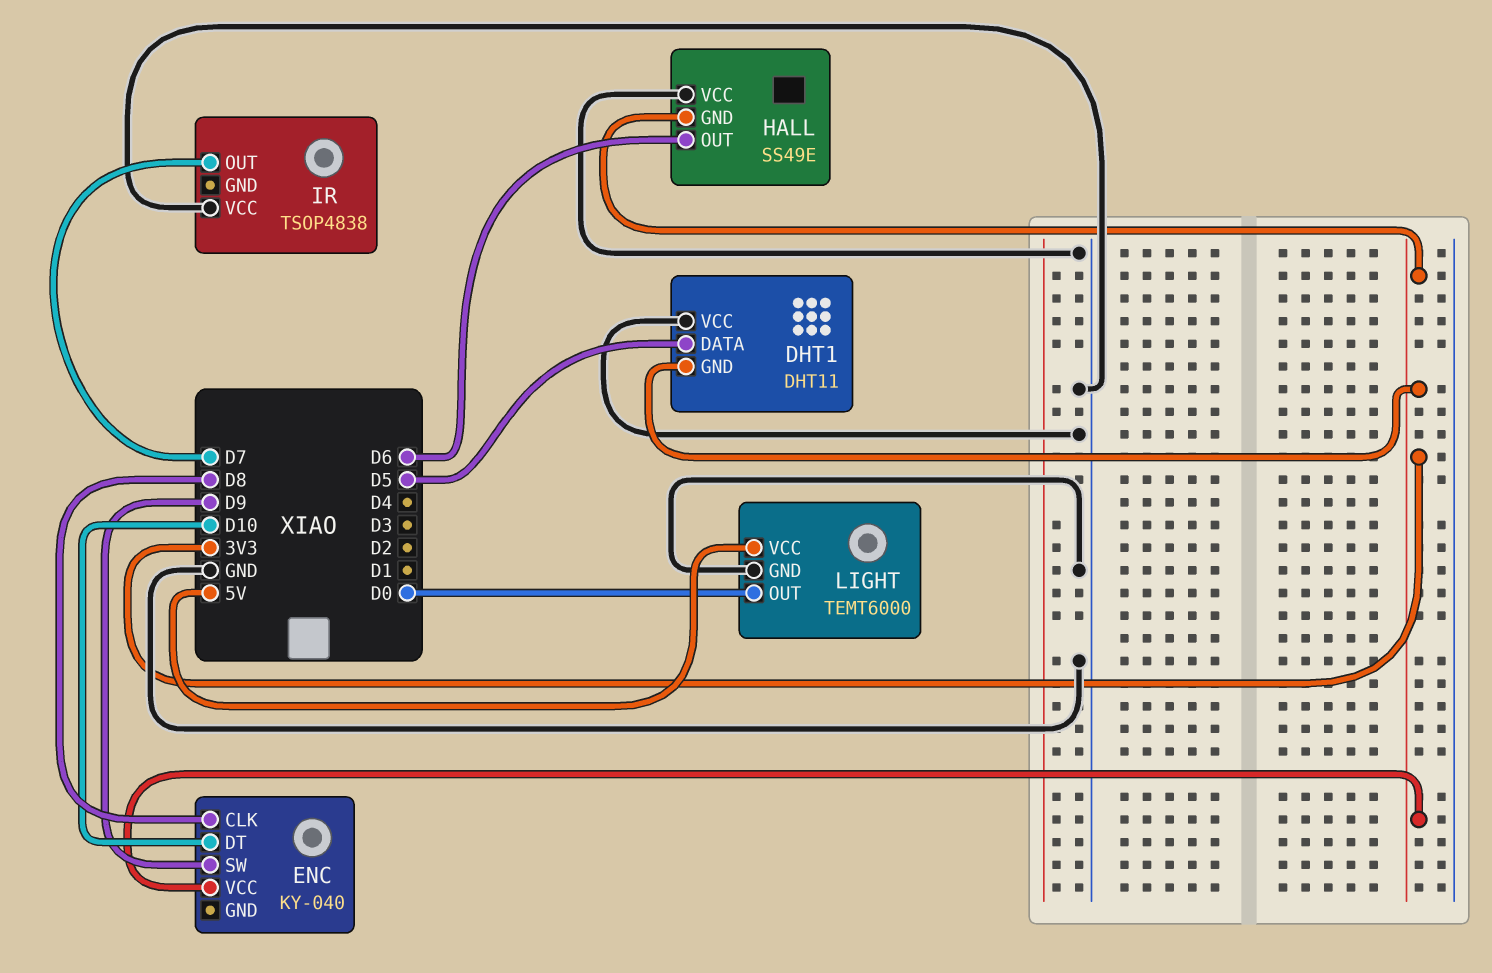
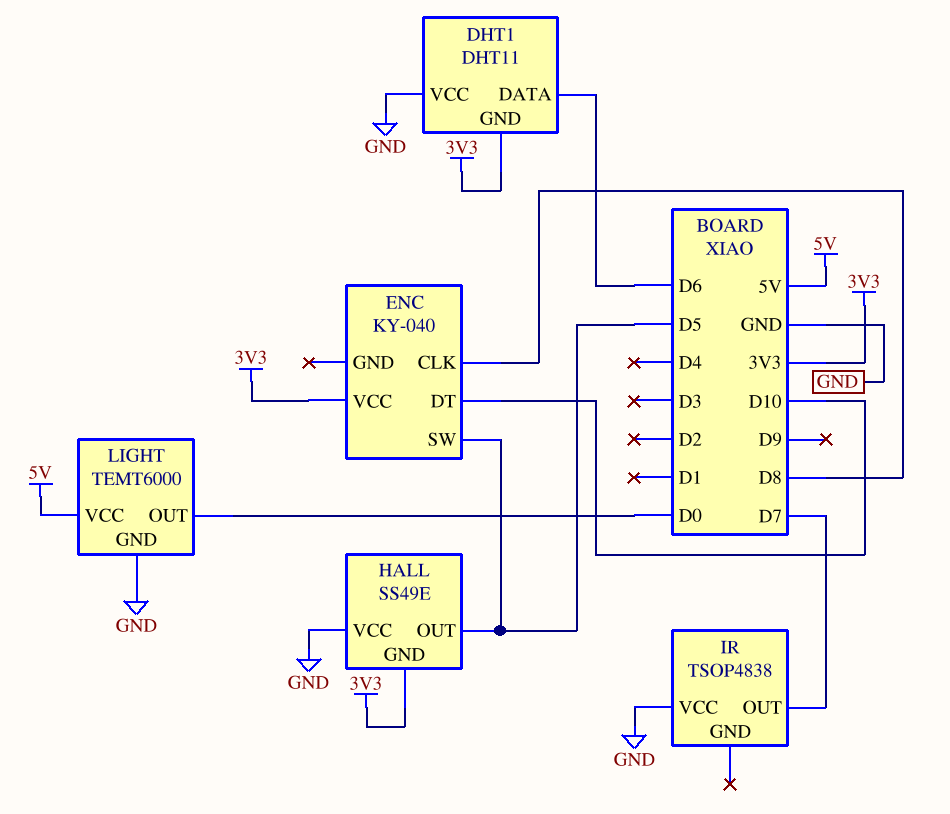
DHT1 pin DATA: D5 -> D6
ENC pin SW: D9 -> D5
HALL pin OUT: D6 -> D5

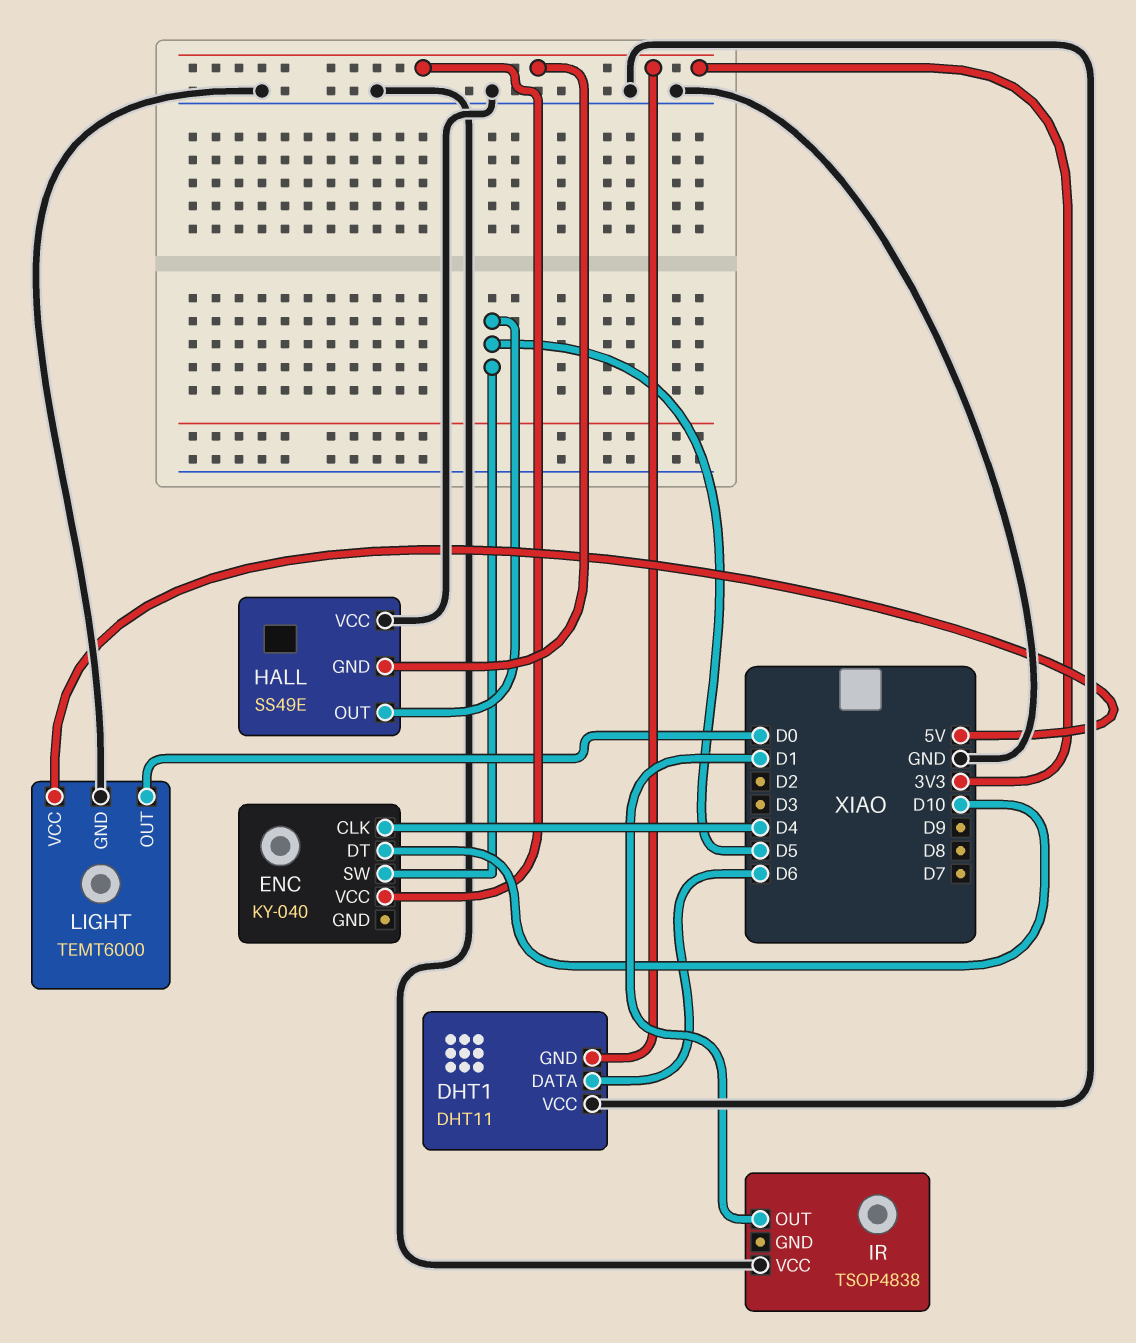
ENC pin CLK: D8 -> D4
IR pin OUT: D7 -> D1

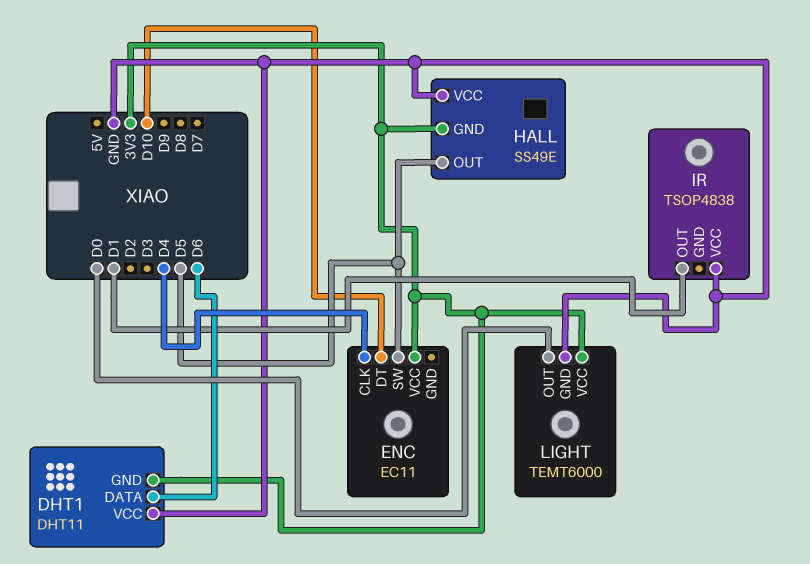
ENC: KY-040 -> EC11
LIGHT pin VCC: 5V -> 3V3

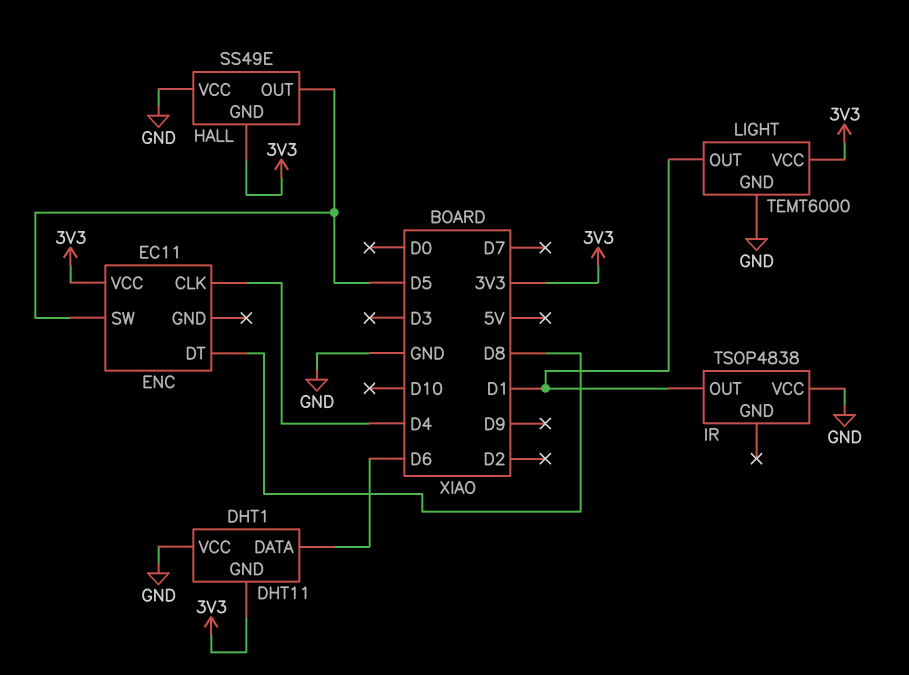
ENC pin DT: D10 -> D8
LIGHT pin OUT: D0 -> D1

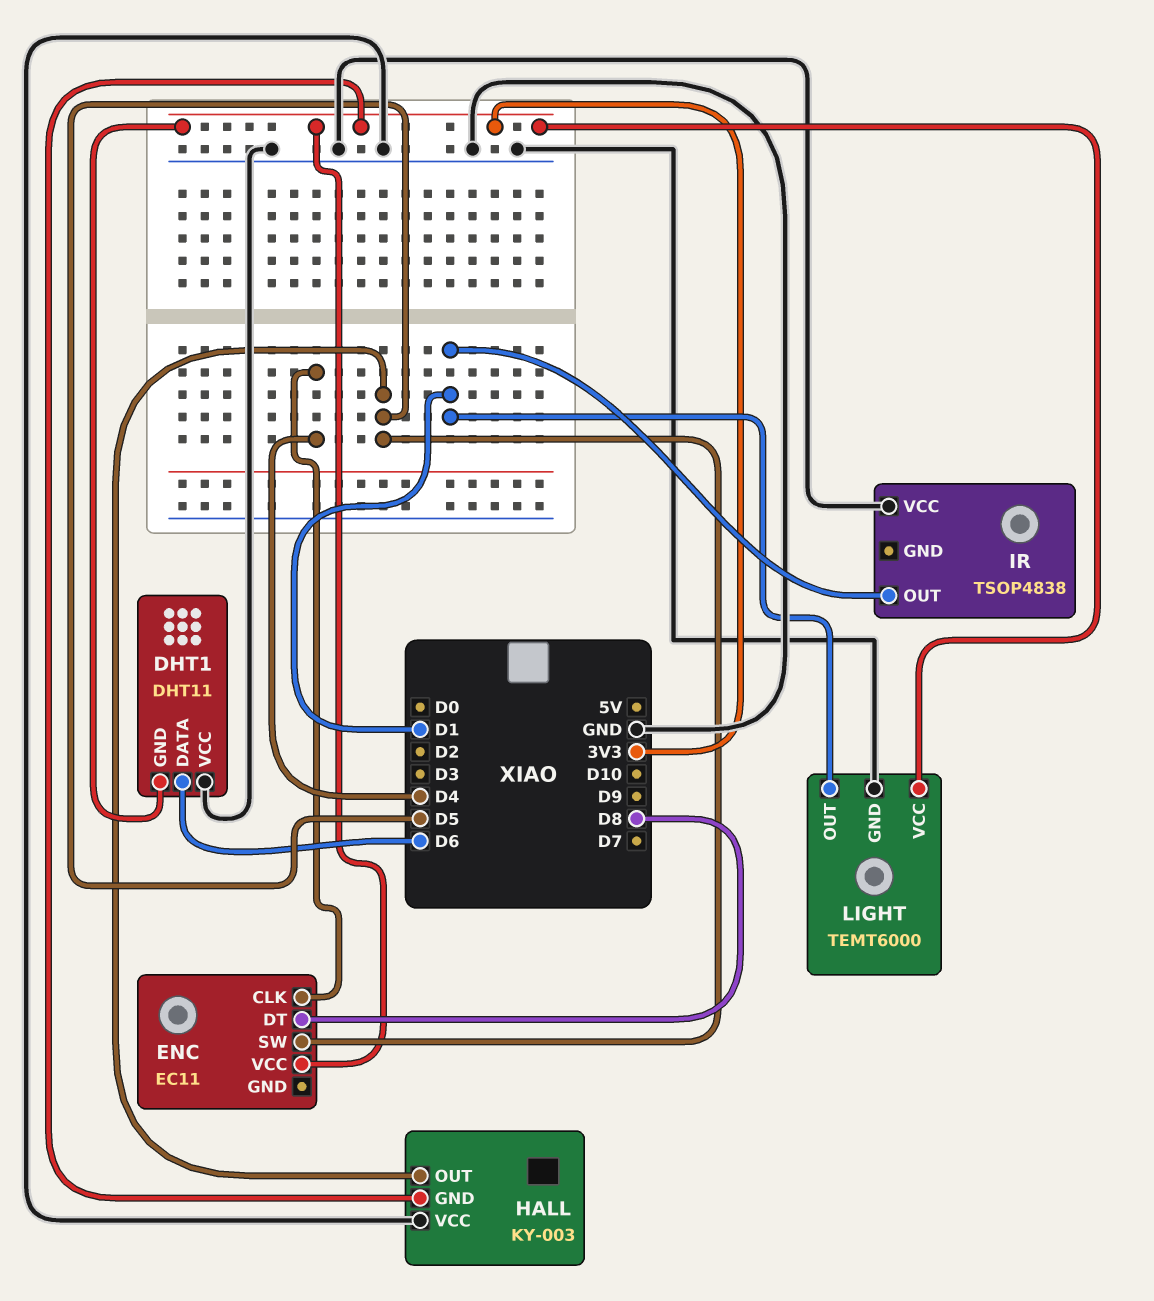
HALL: SS49E -> KY-003

